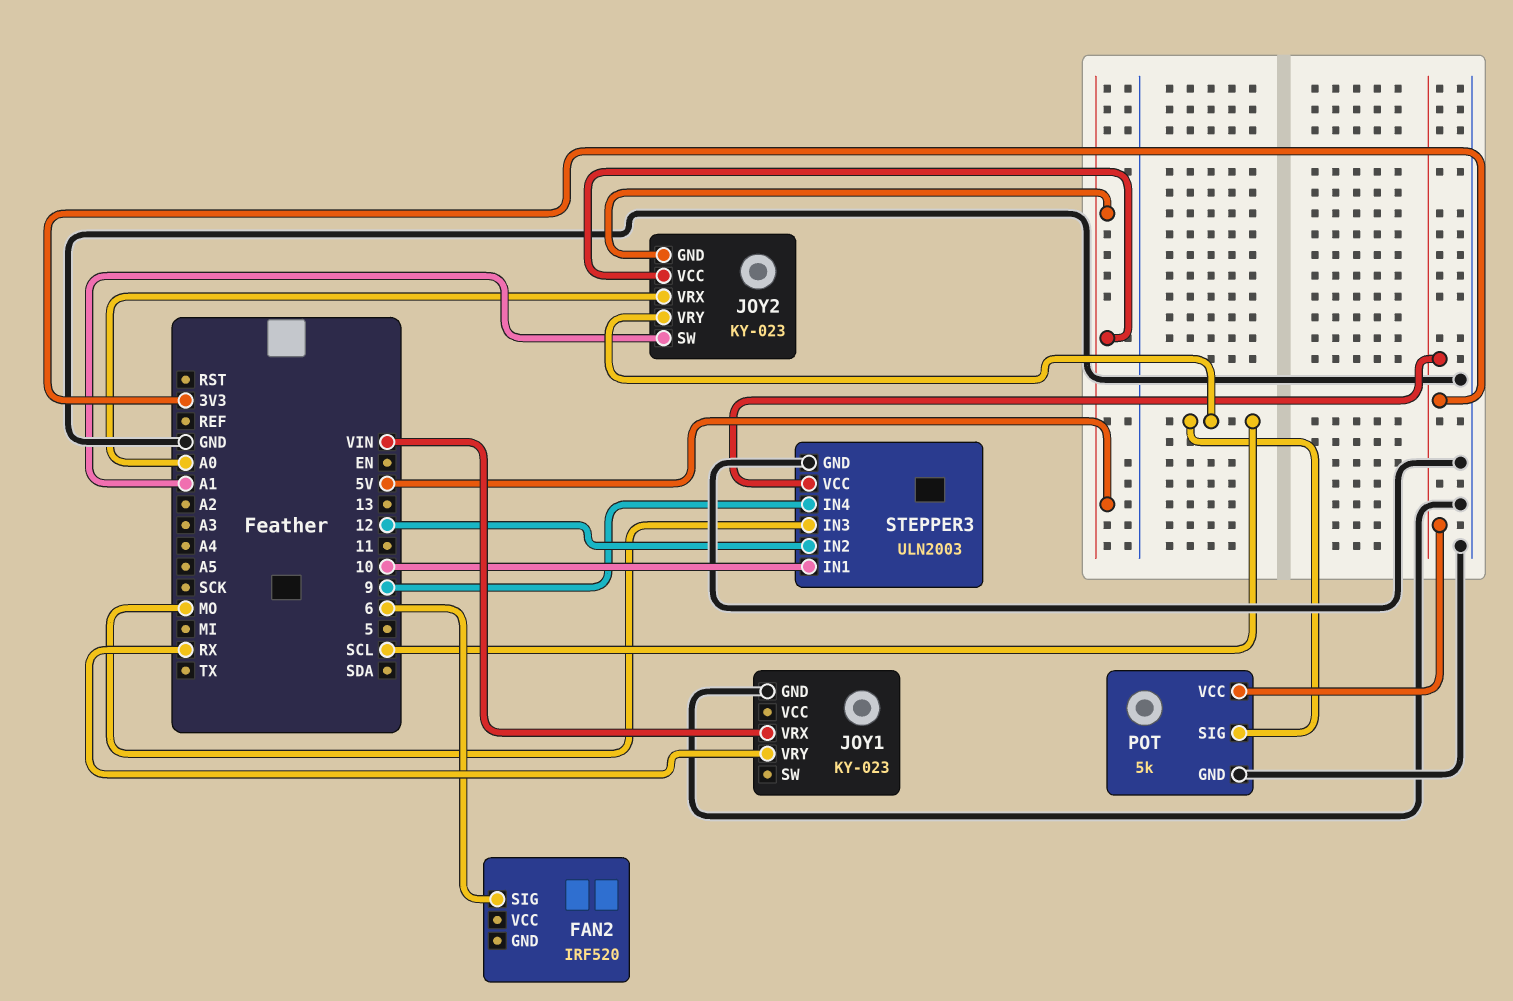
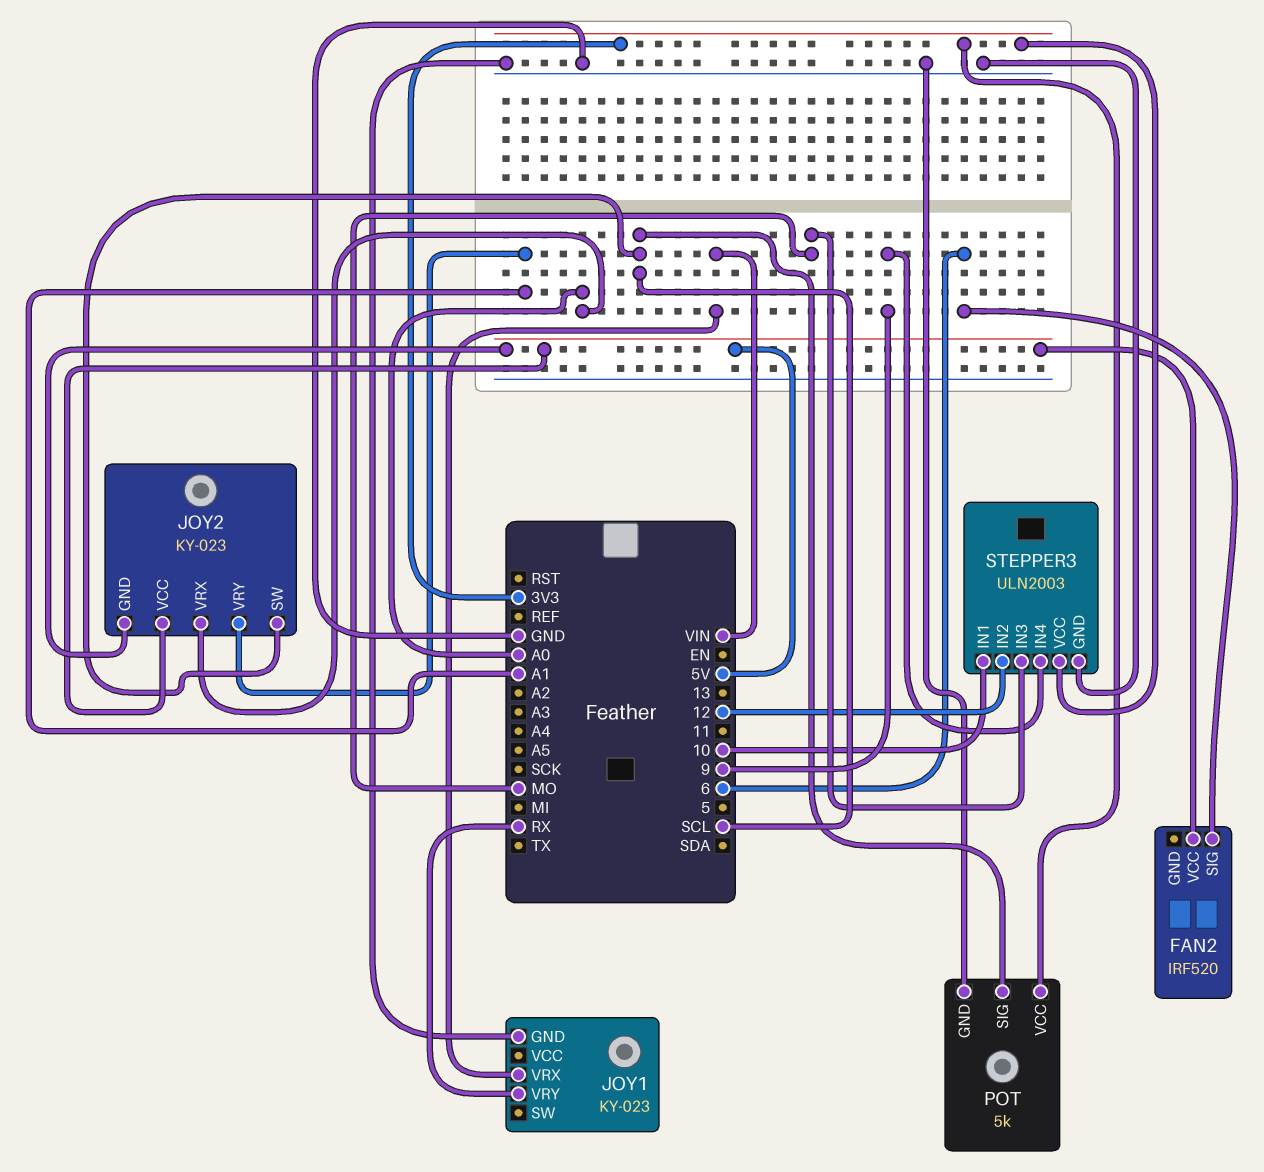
FAN2 pin VCC: none -> 5V
JOY2 pin SW: A1 -> SCL
JOY2 pin VRY: SCL -> A1

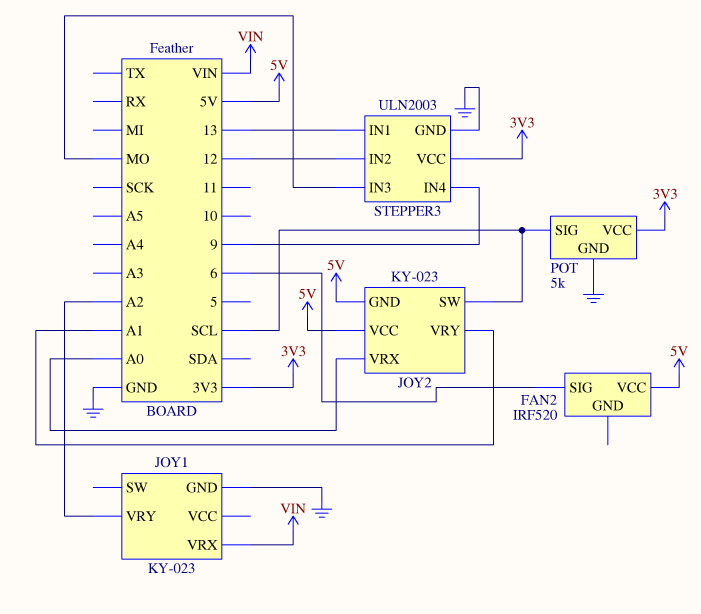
JOY1 pin VRY: RX -> A2
STEPPER3 pin IN1: 10 -> 13

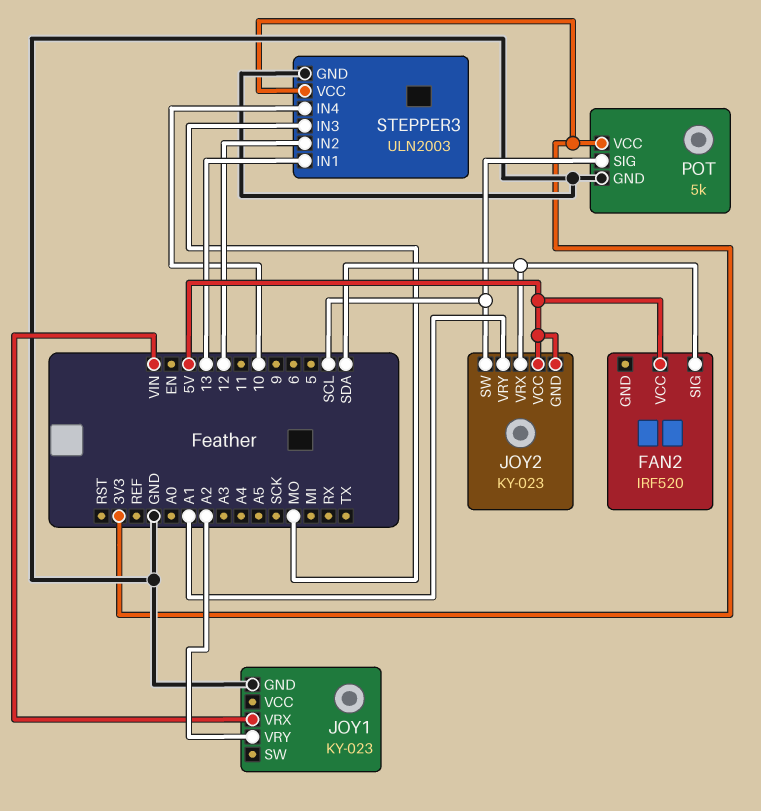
FAN2 pin SIG: 6 -> SDA
JOY2 pin VRX: A0 -> SDA
STEPPER3 pin IN4: 9 -> 10

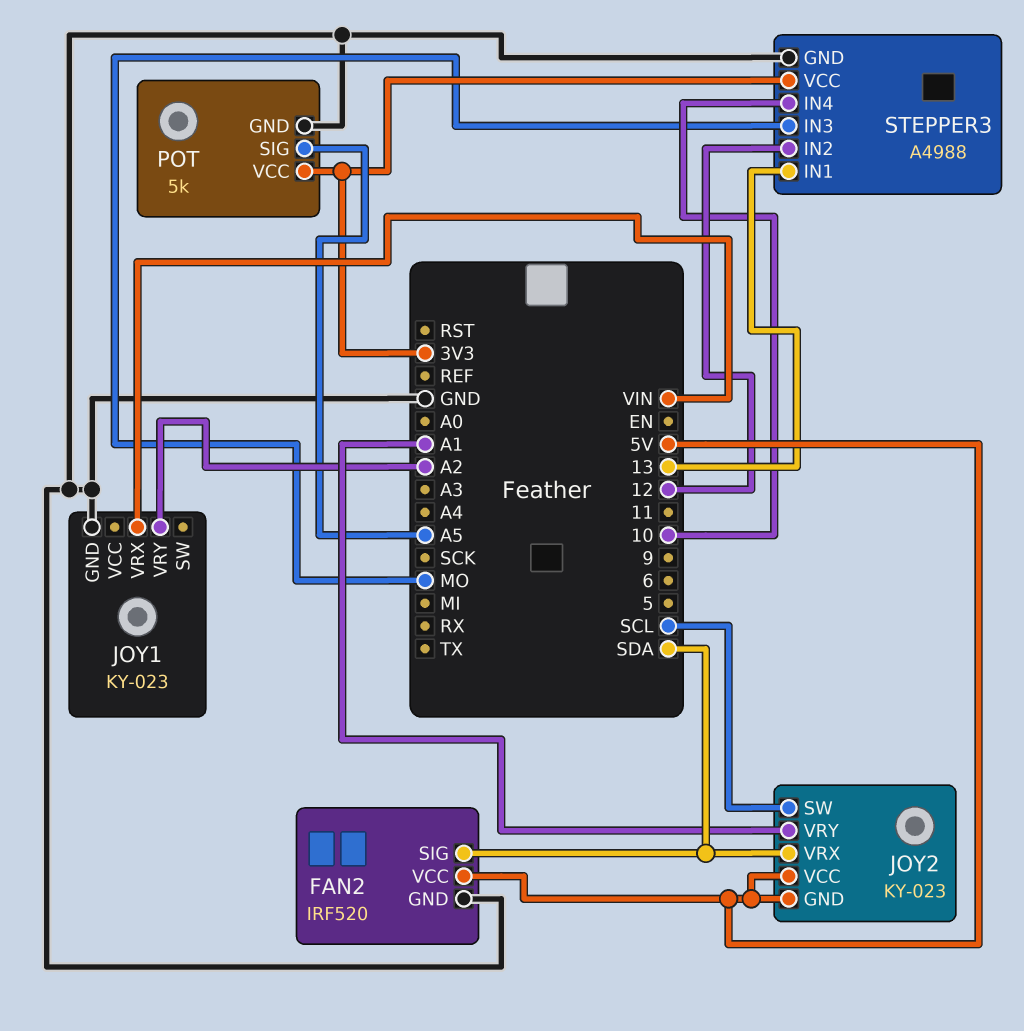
FAN2 pin GND: none -> GND
POT pin SIG: SCL -> A5
STEPPER3: ULN2003 -> A4988

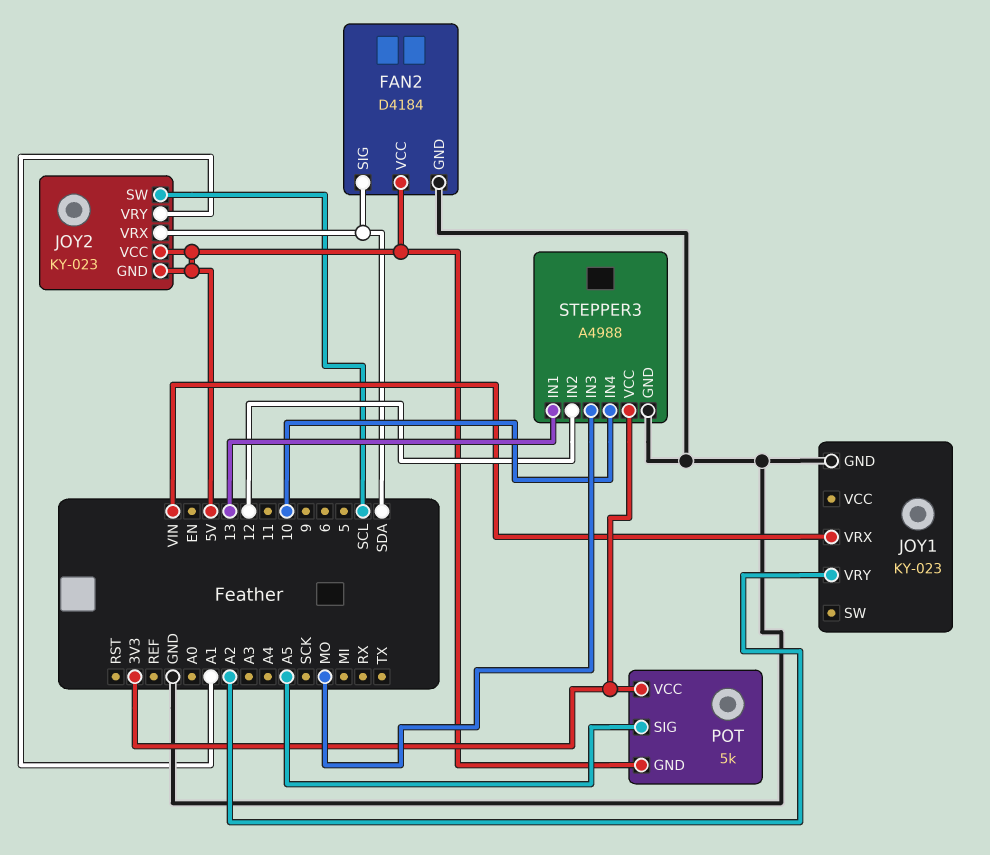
FAN2: IRF520 -> D4184
POT pin GND: GND -> 5V

